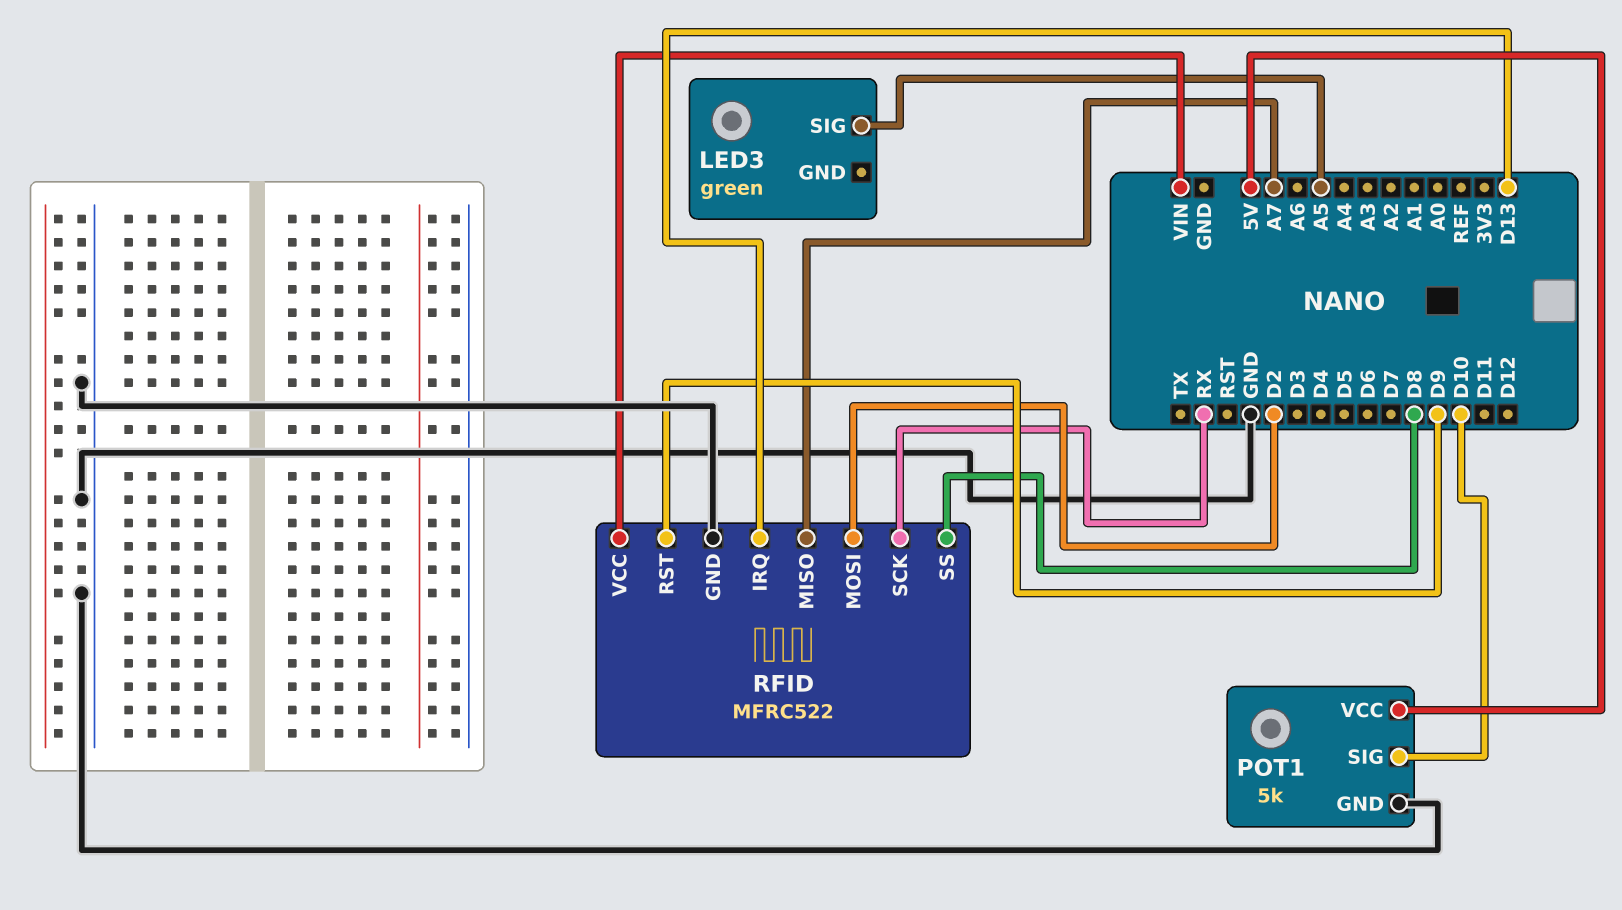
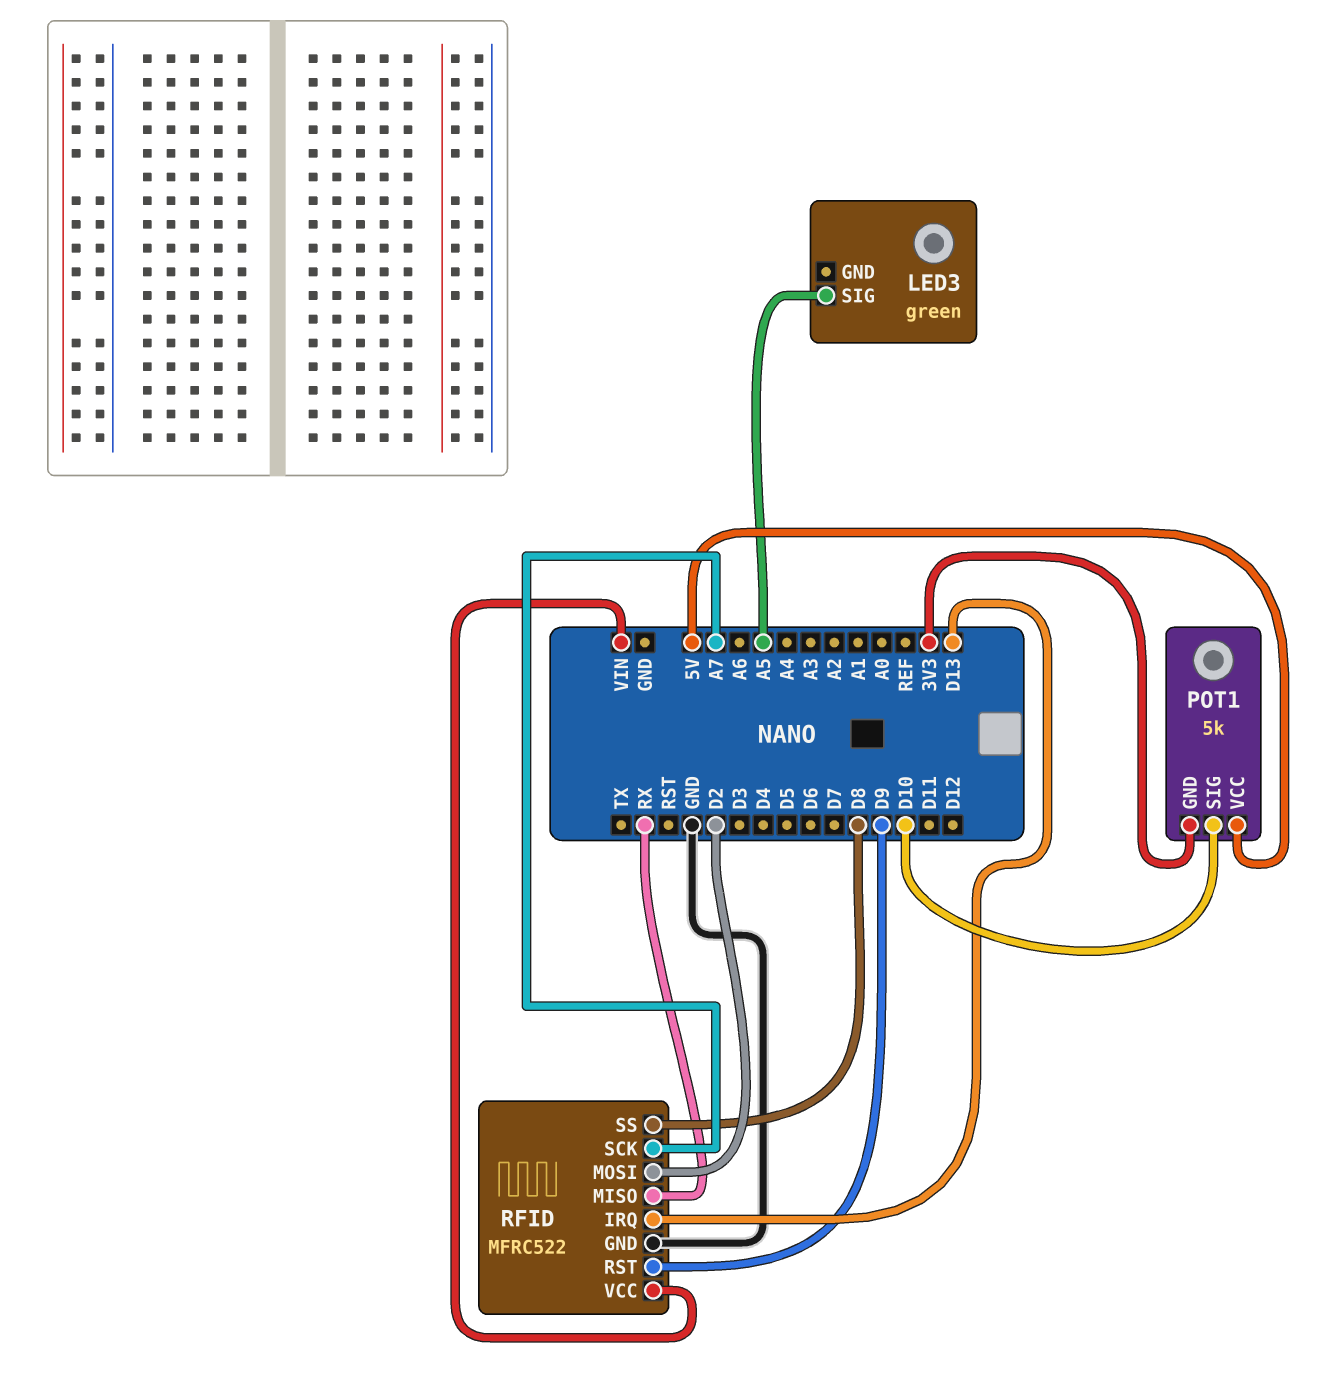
POT1 pin GND: GND -> 3V3
RFID pin MISO: A7 -> RX
RFID pin SCK: RX -> A7

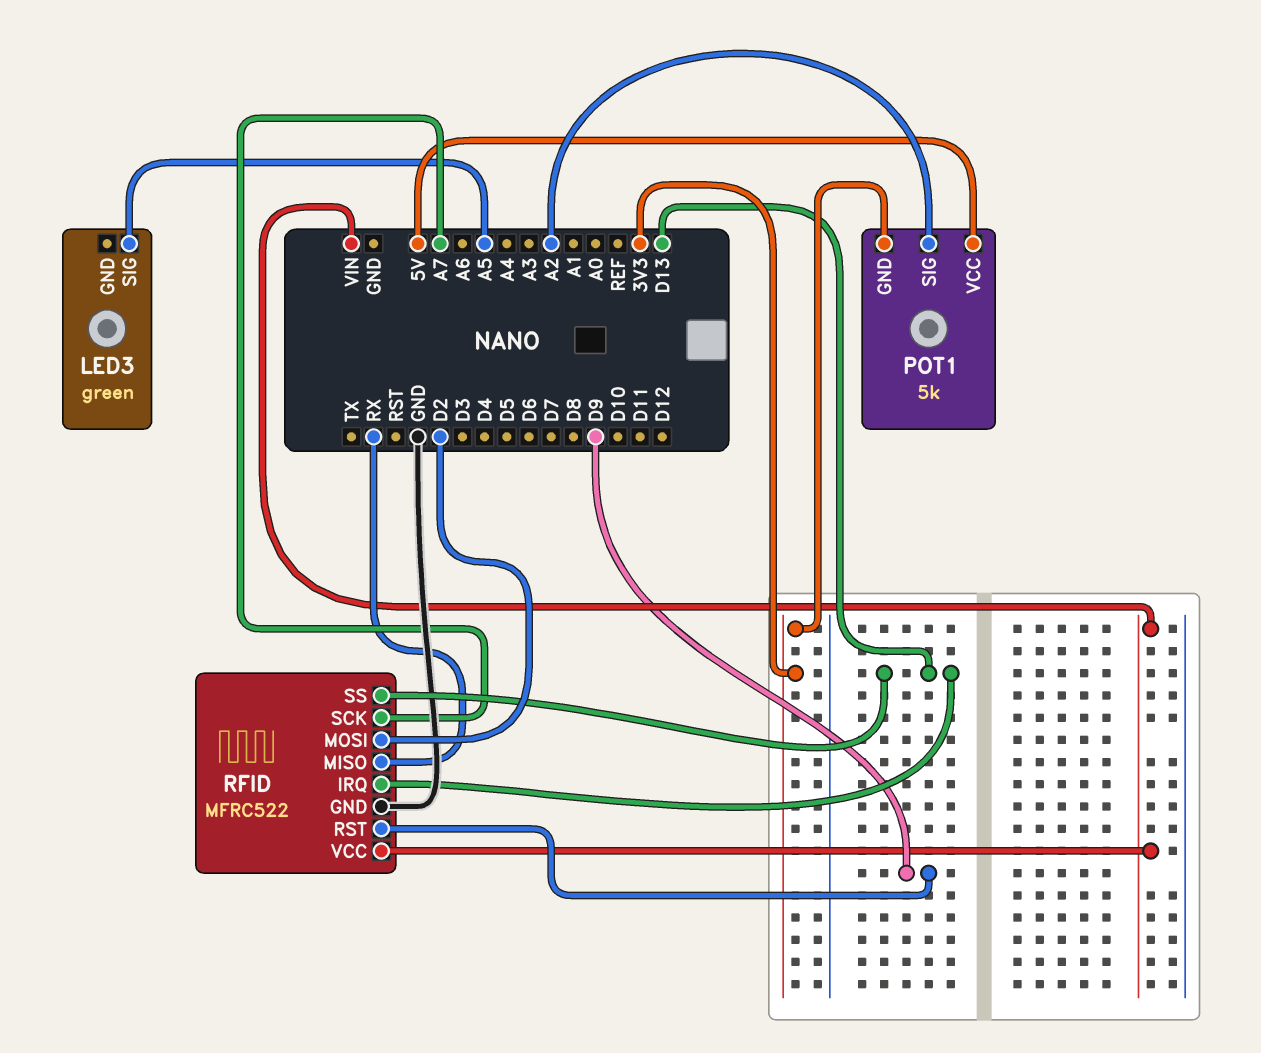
POT1 pin SIG: D10 -> A2
RFID pin SS: D8 -> D13

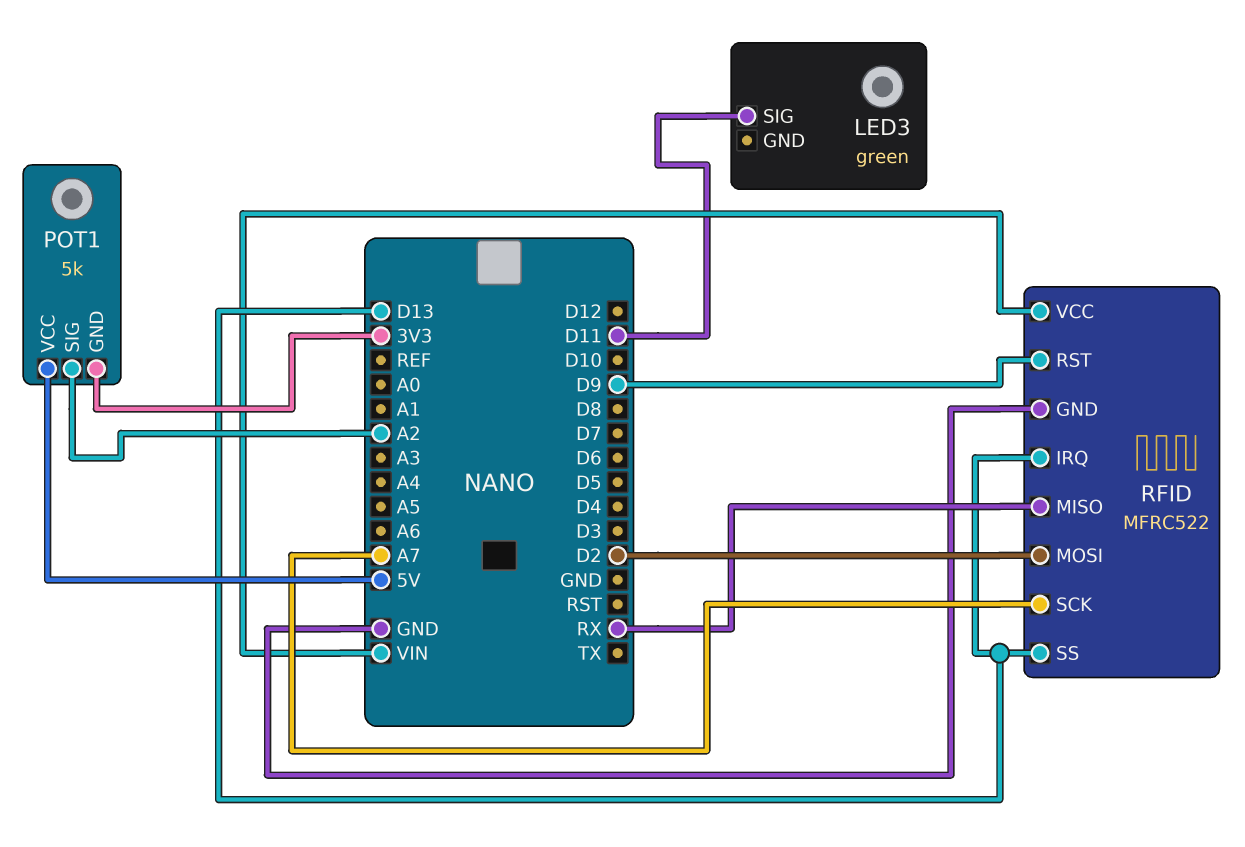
LED3 pin SIG: A5 -> D11

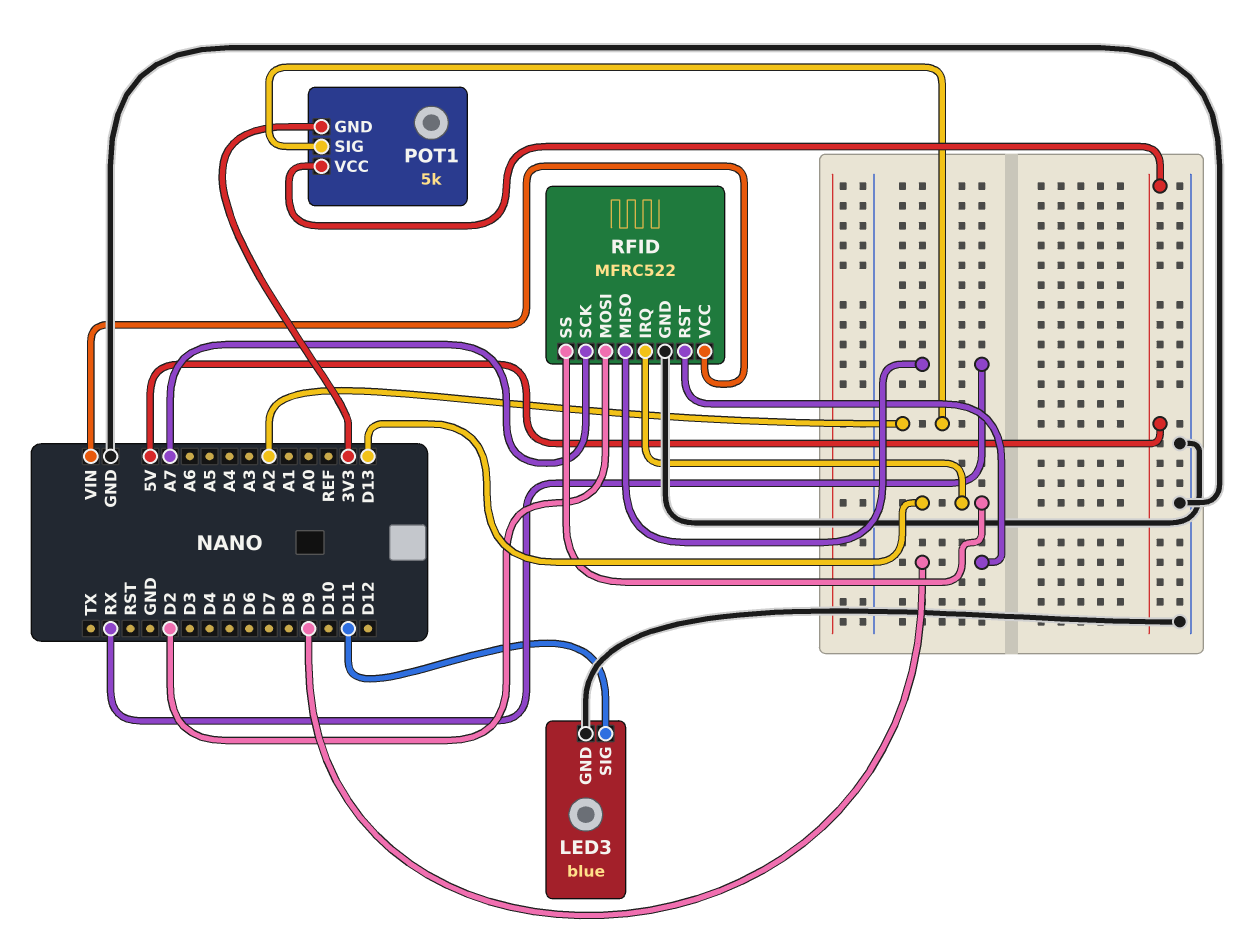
LED3: green -> blue
LED3 pin GND: none -> GND

